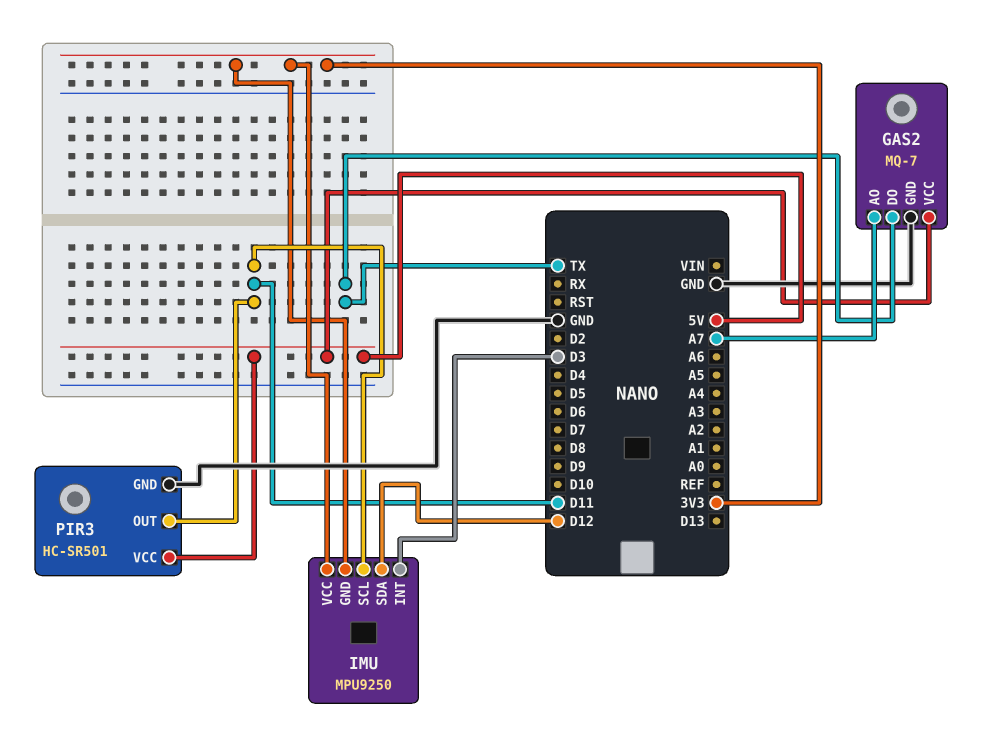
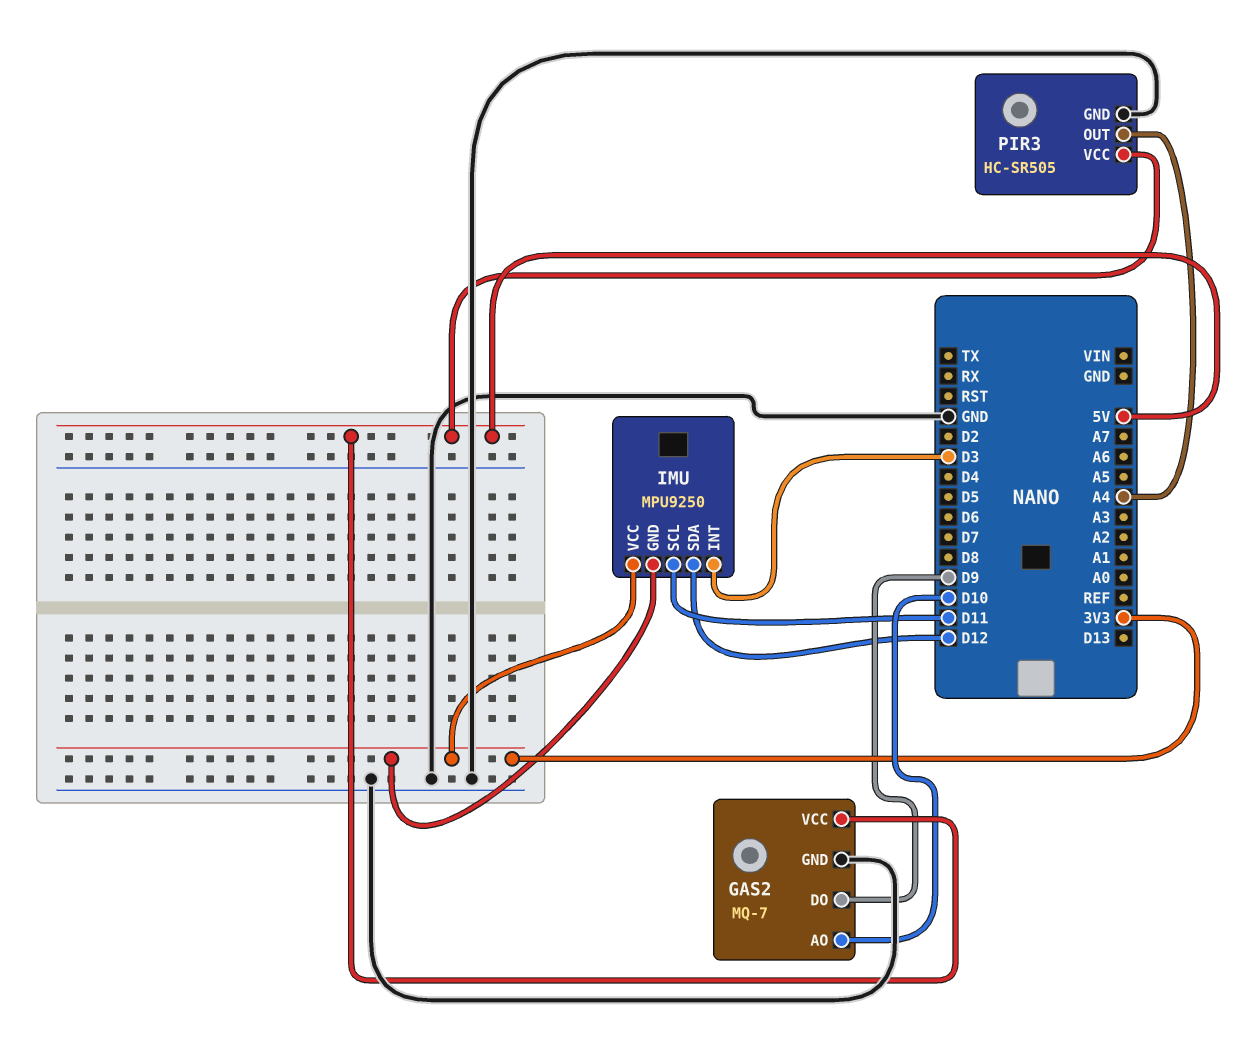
GAS2 pin AO: A7 -> D10
GAS2 pin DO: TX -> D9
PIR3: HC-SR501 -> HC-SR505
PIR3 pin OUT: D11 -> A4

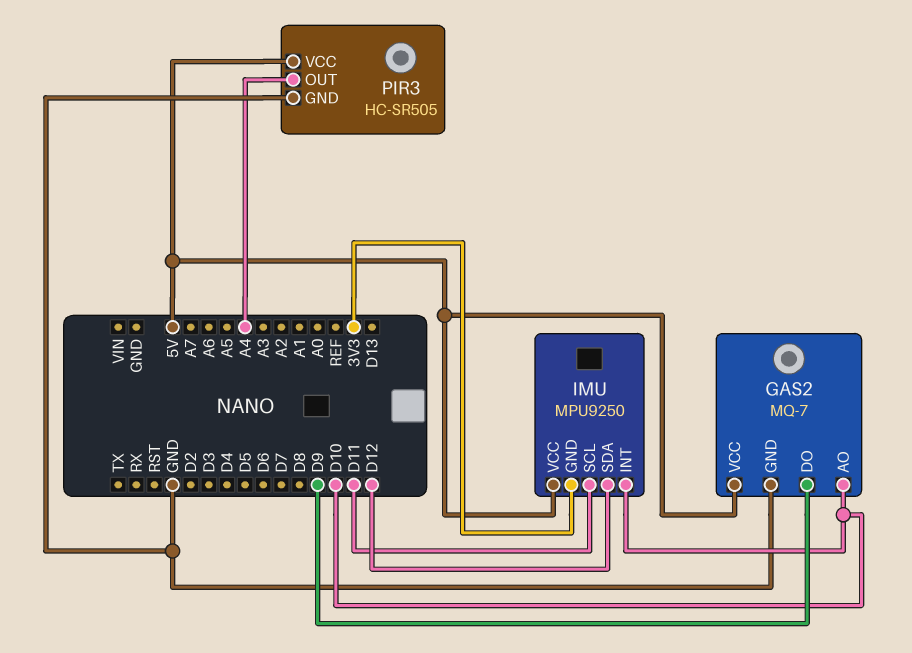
IMU pin INT: D3 -> D10
IMU pin VCC: 3V3 -> 5V

